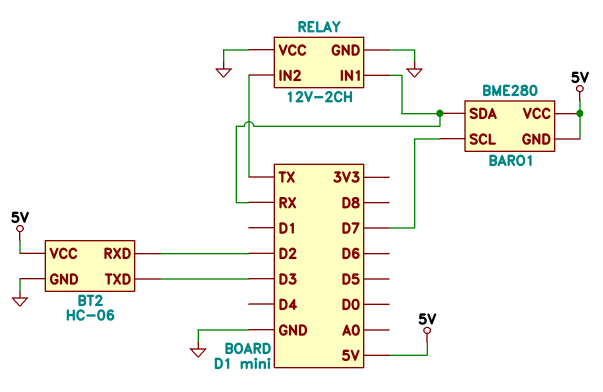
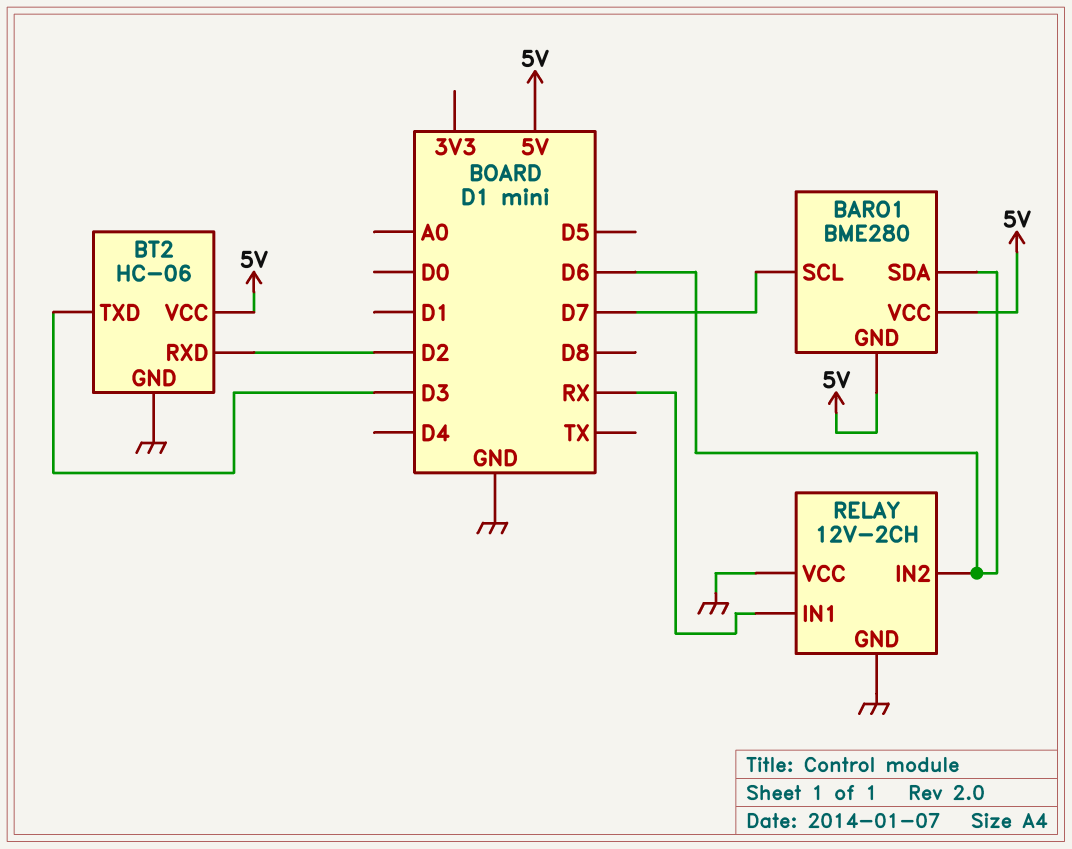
BARO1 pin SDA: RX -> D6
RELAY pin IN2: TX -> D6

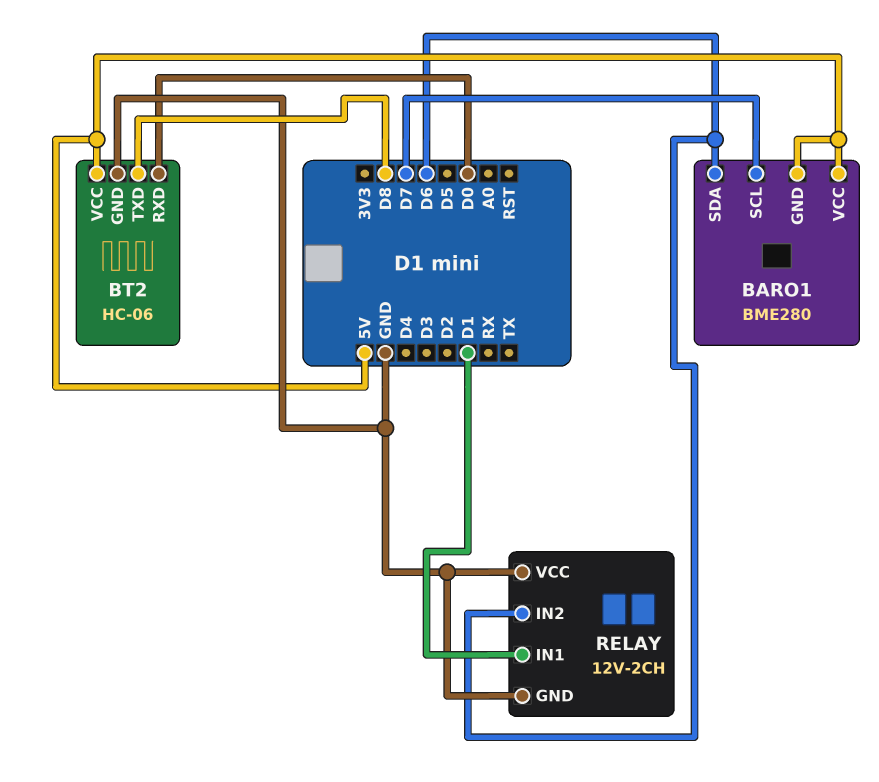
BT2 pin RXD: D2 -> D0
BT2 pin TXD: D3 -> D8
RELAY pin IN1: RX -> D1

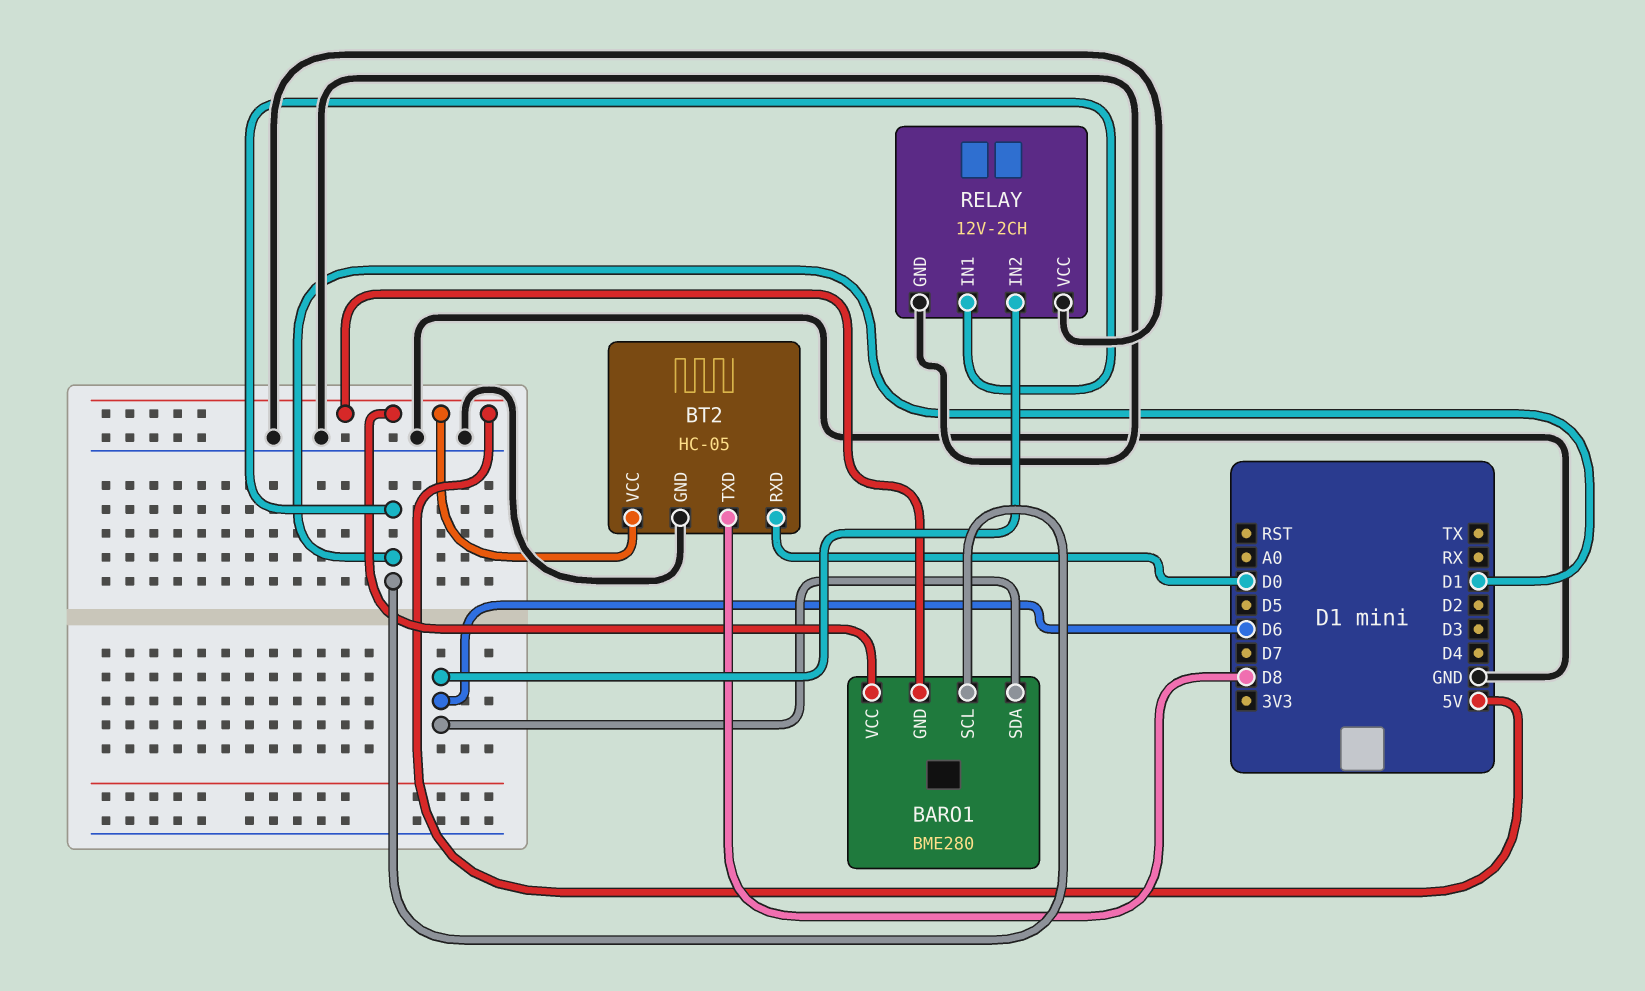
BARO1 pin SCL: D7 -> D1
BT2: HC-06 -> HC-05

